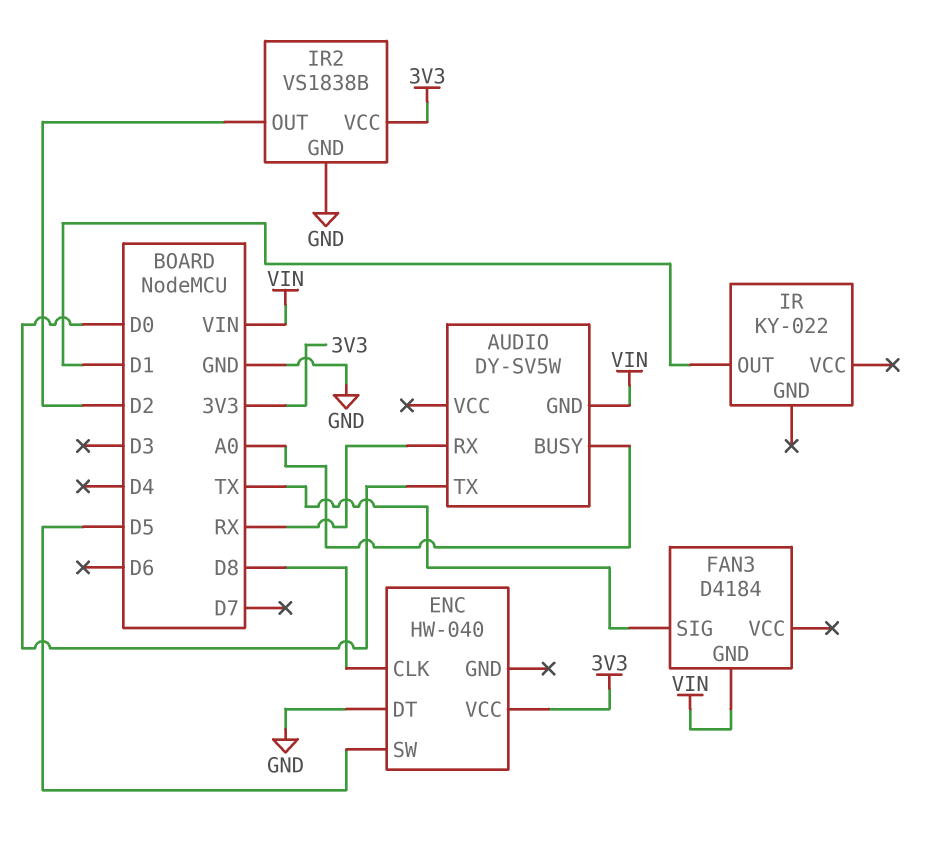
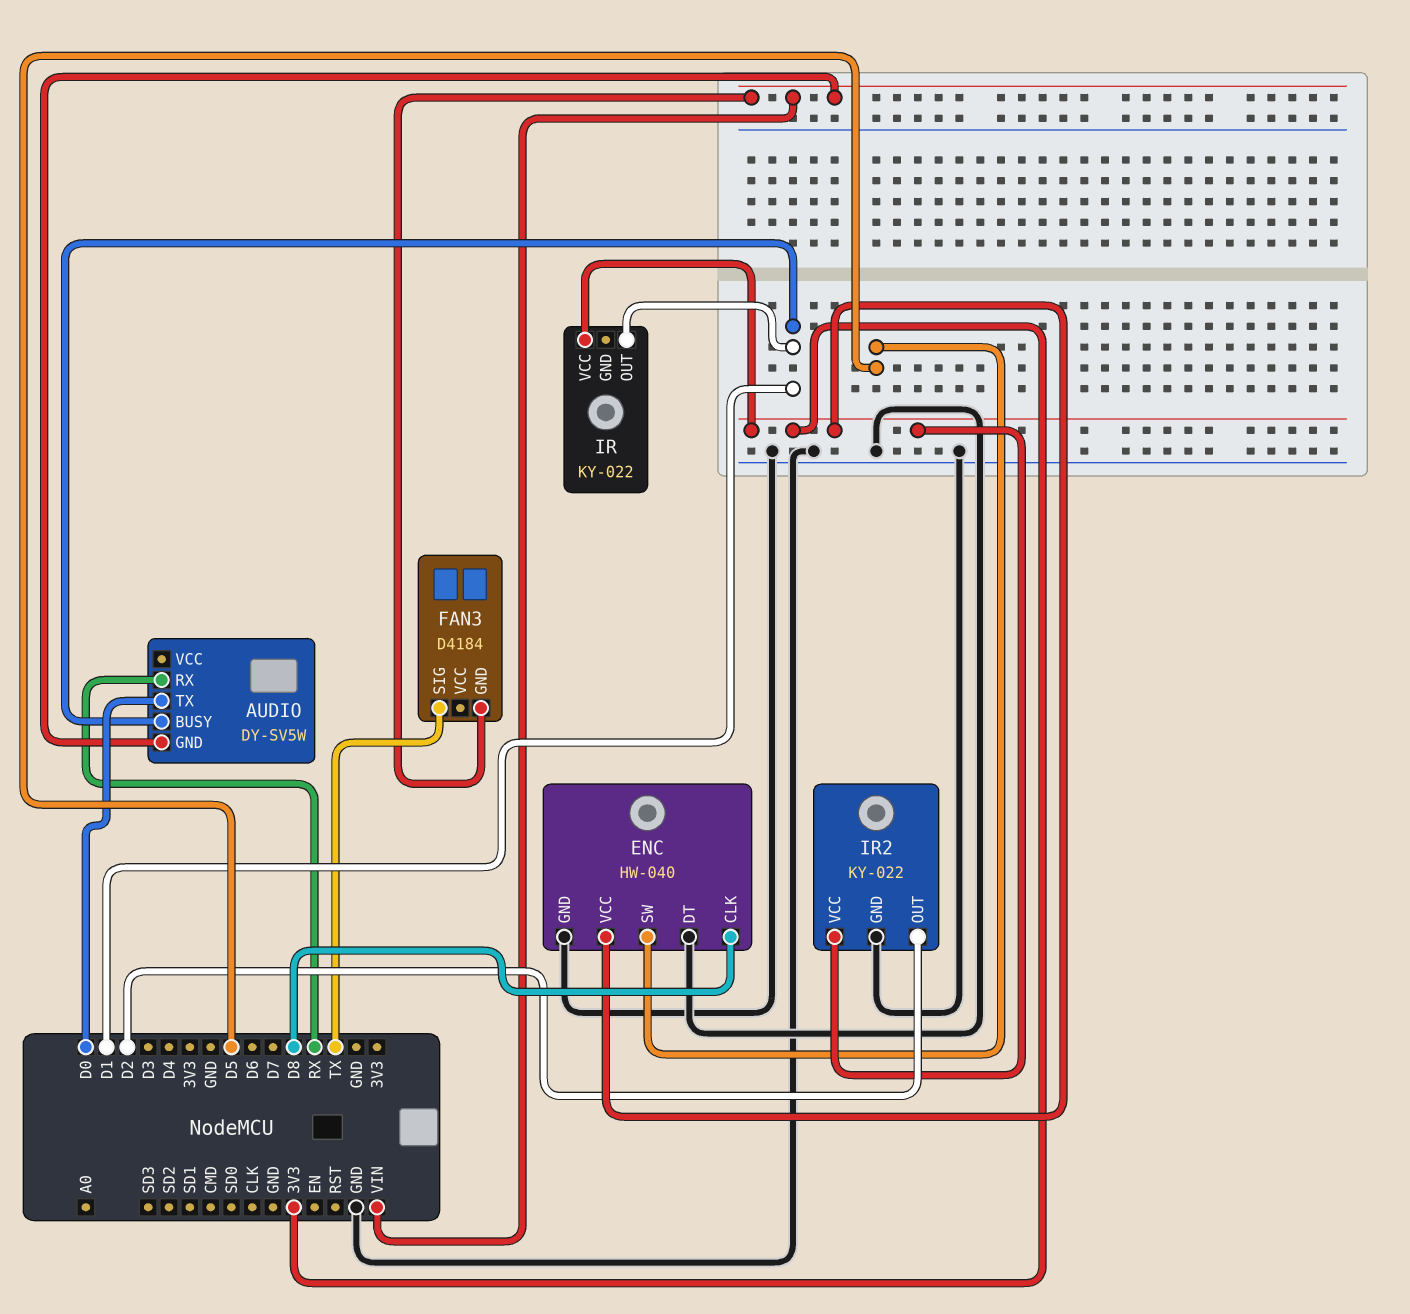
AUDIO pin BUSY: A0 -> D1
ENC pin GND: none -> GND
IR pin VCC: none -> 3V3
IR2: VS1838B -> KY-022

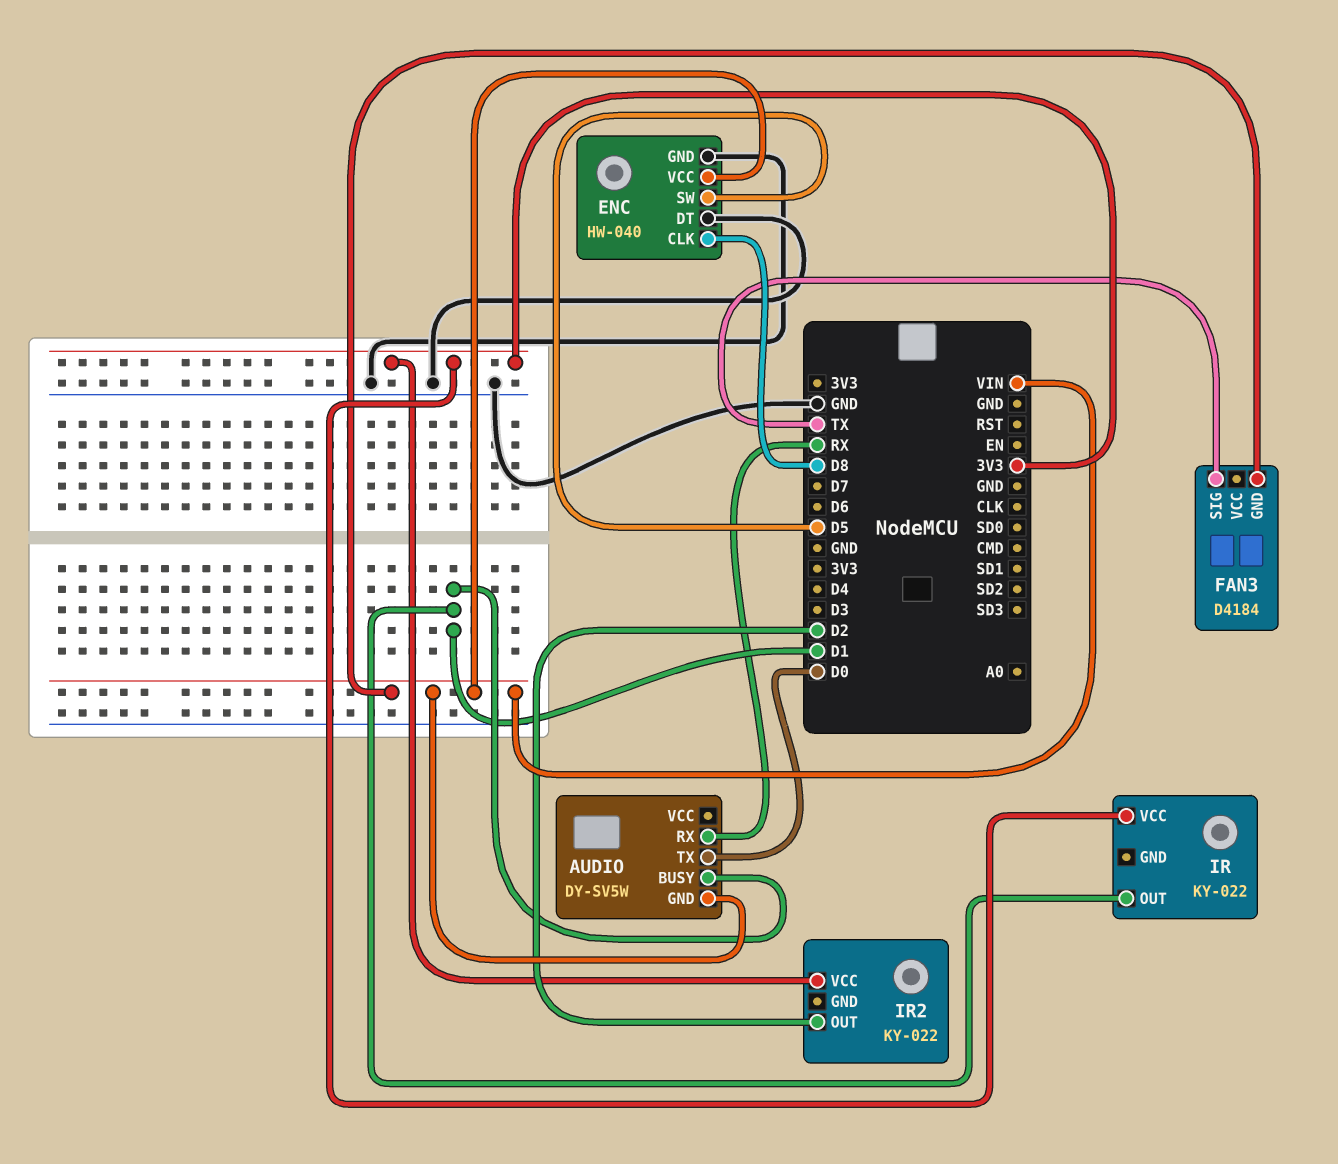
ENC pin VCC: 3V3 -> VIN
IR2 pin GND: GND -> none

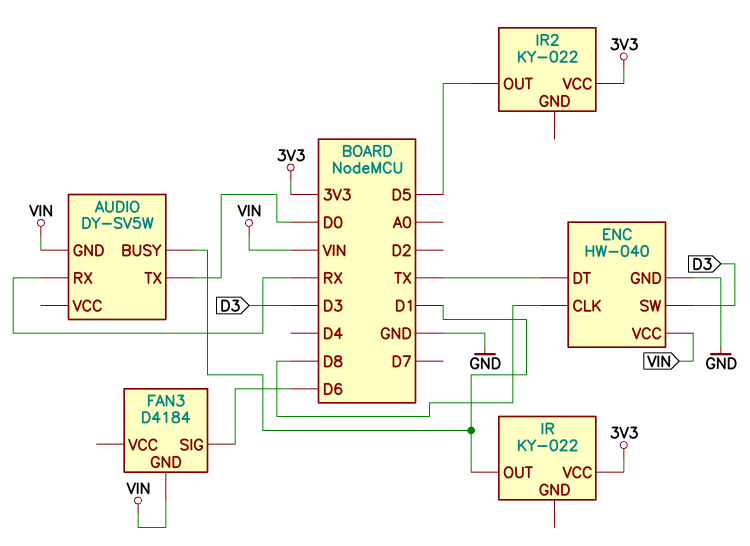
ENC pin DT: GND -> TX
ENC pin SW: D5 -> D3
FAN3 pin SIG: TX -> D6
IR2 pin OUT: D2 -> D5

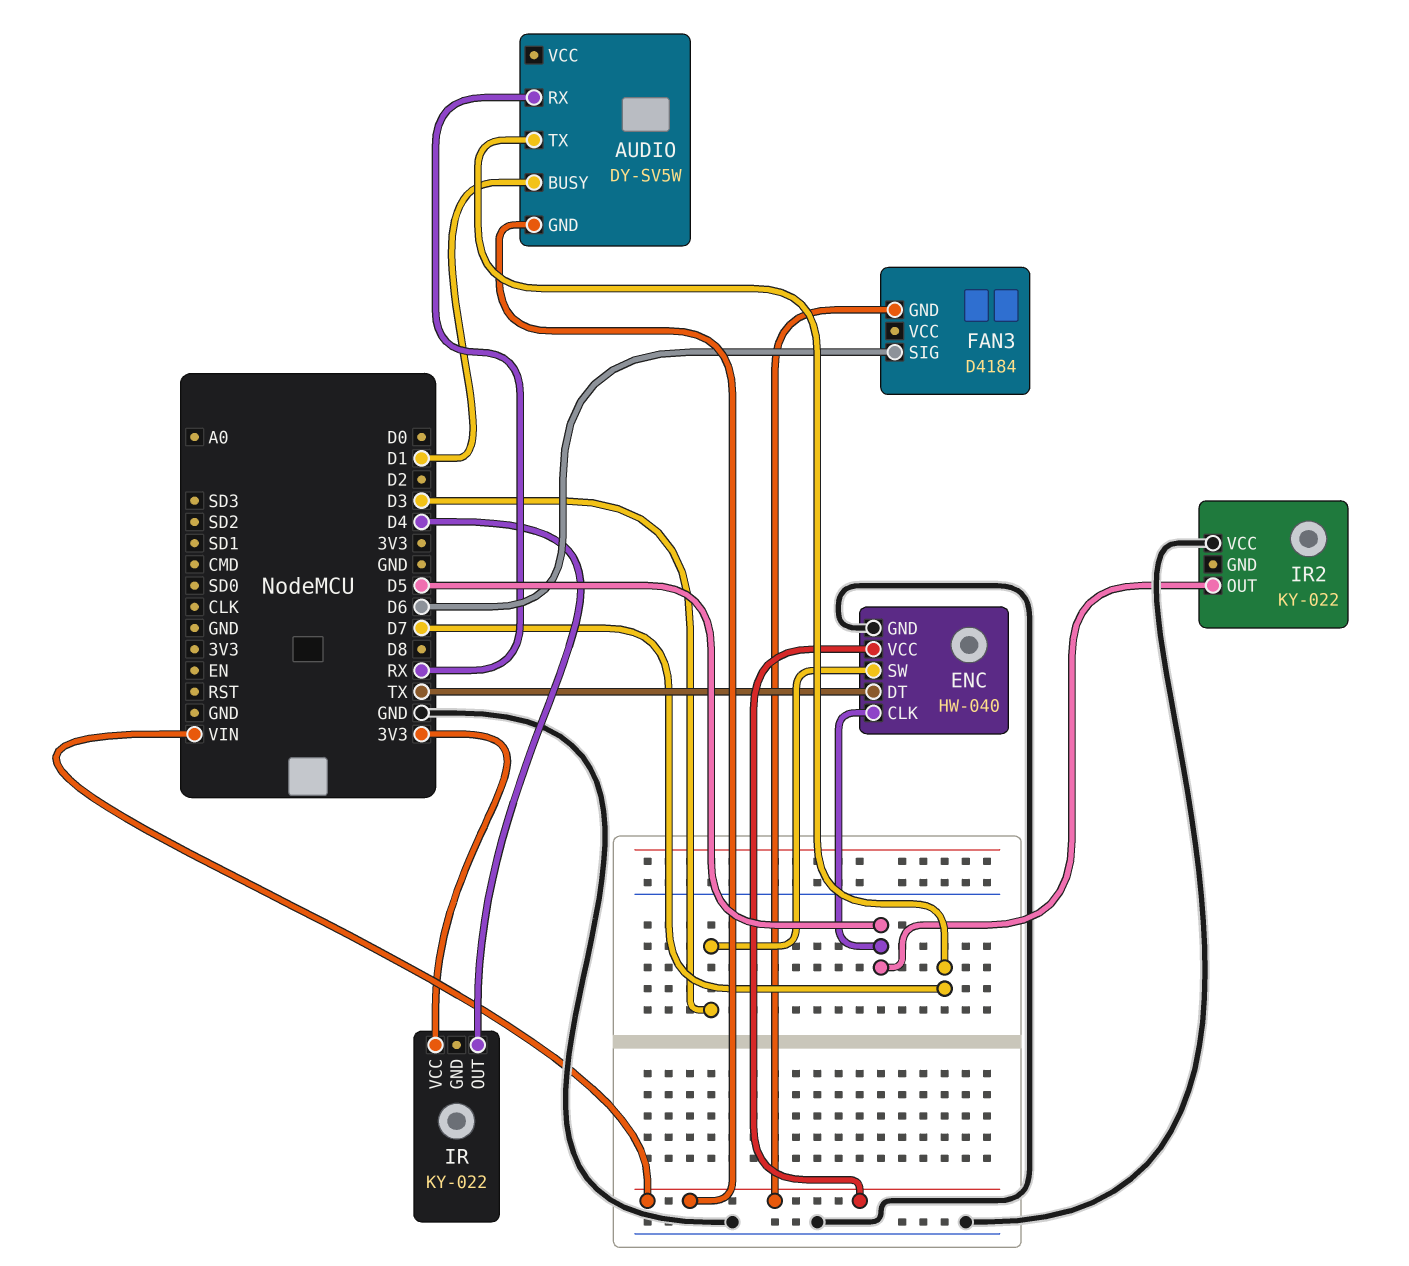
AUDIO pin TX: D0 -> D7
ENC pin CLK: D8 -> D5
IR pin OUT: D1 -> D4
IR2 pin VCC: 3V3 -> GND

